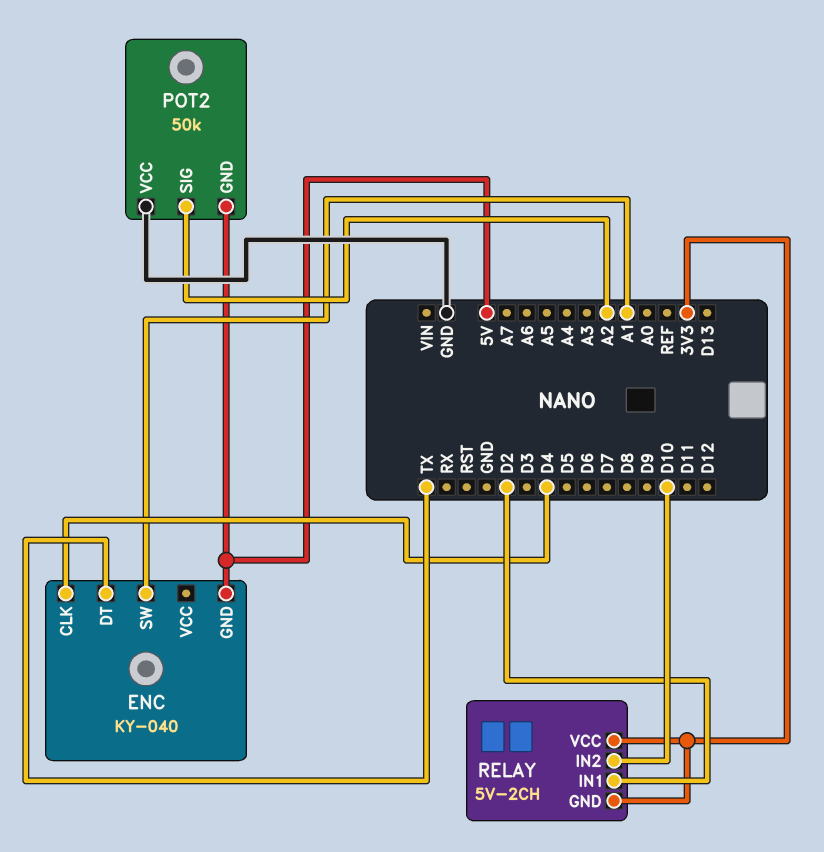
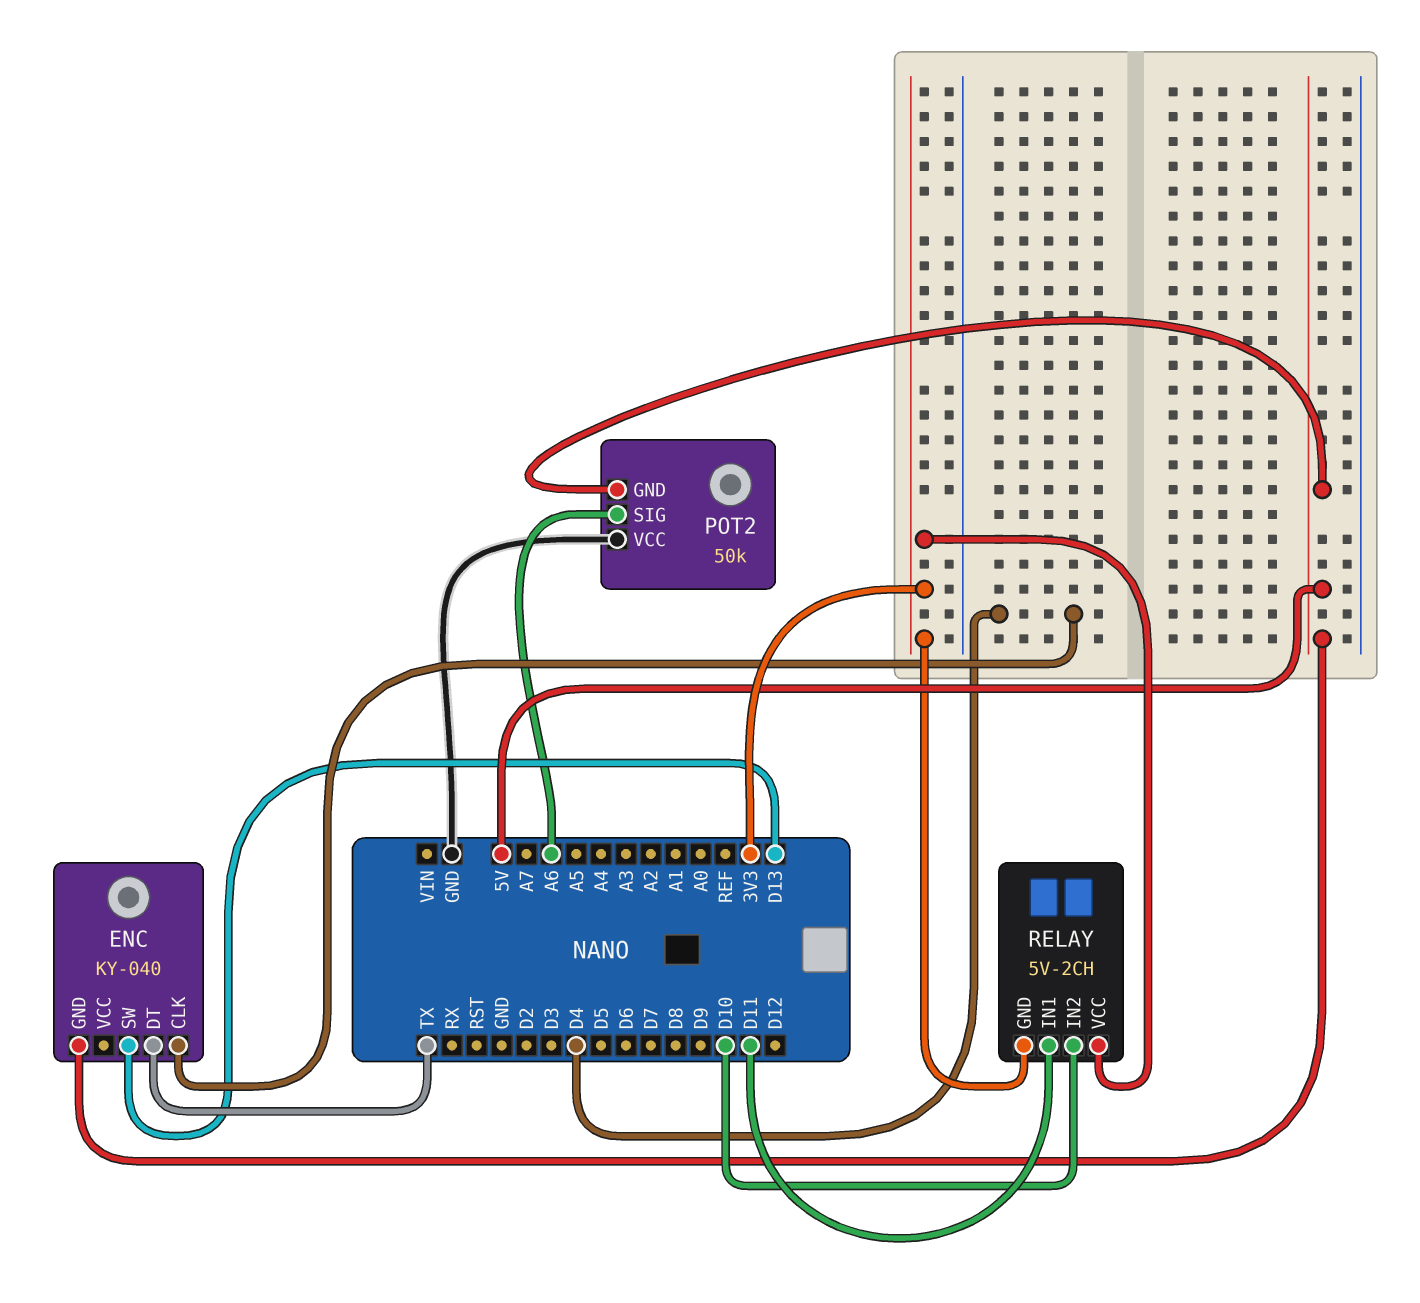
ENC pin SW: A1 -> D13
POT2 pin SIG: A2 -> A6
RELAY pin IN1: D2 -> D11

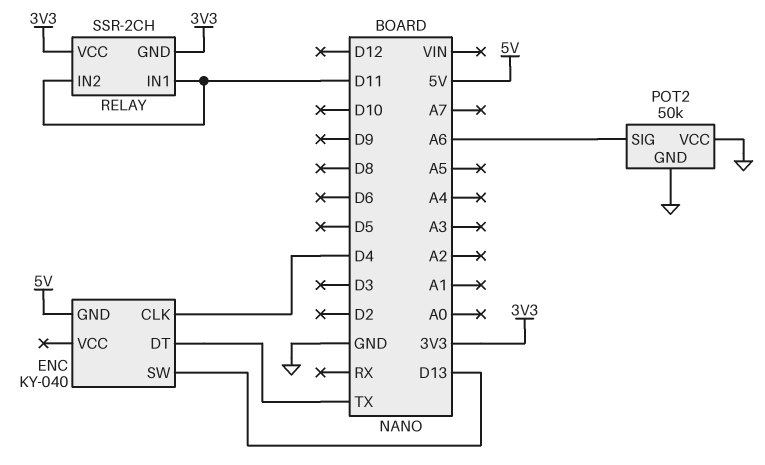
POT2 pin GND: 5V -> GND
RELAY: 5V-2CH -> SSR-2CH
RELAY pin IN2: D10 -> D11

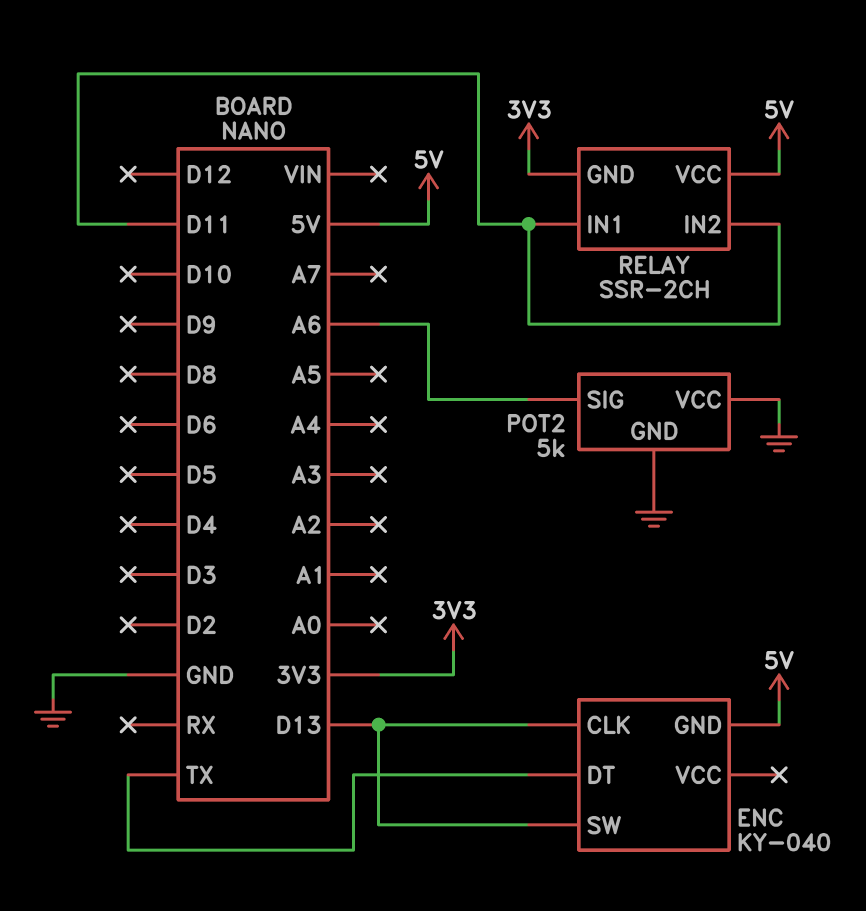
ENC pin CLK: D4 -> D13
POT2: 50k -> 5k
RELAY pin VCC: 3V3 -> 5V

